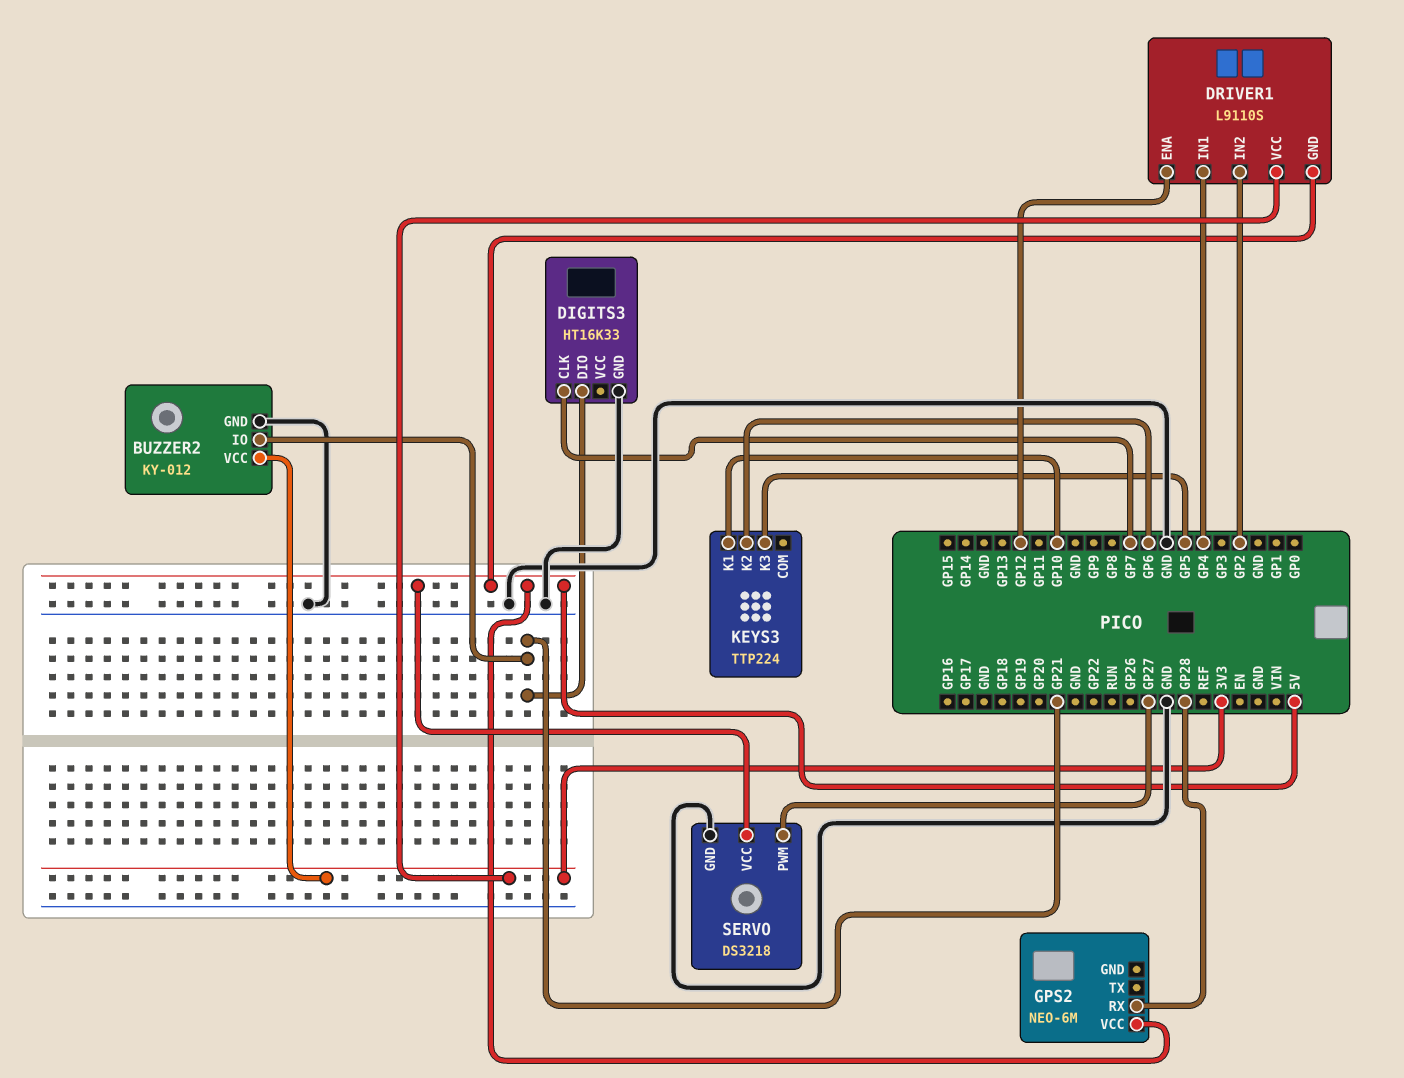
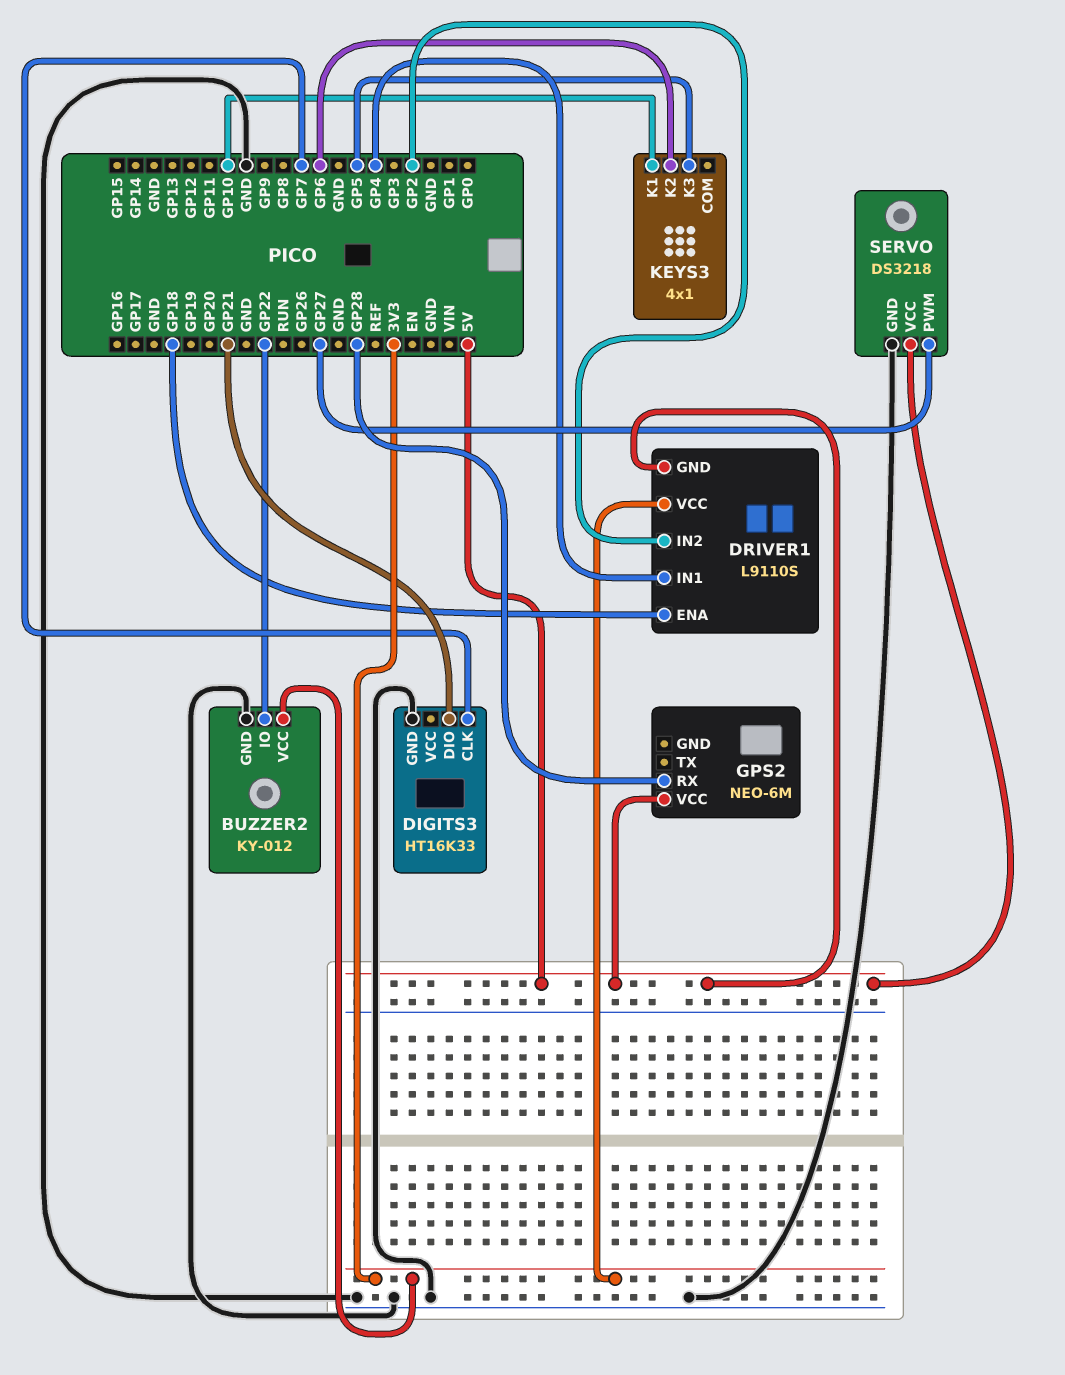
BUZZER2 pin IO: GP21 -> GP22
DRIVER1 pin ENA: GP12 -> GP18
KEYS3: TTP224 -> 4x1

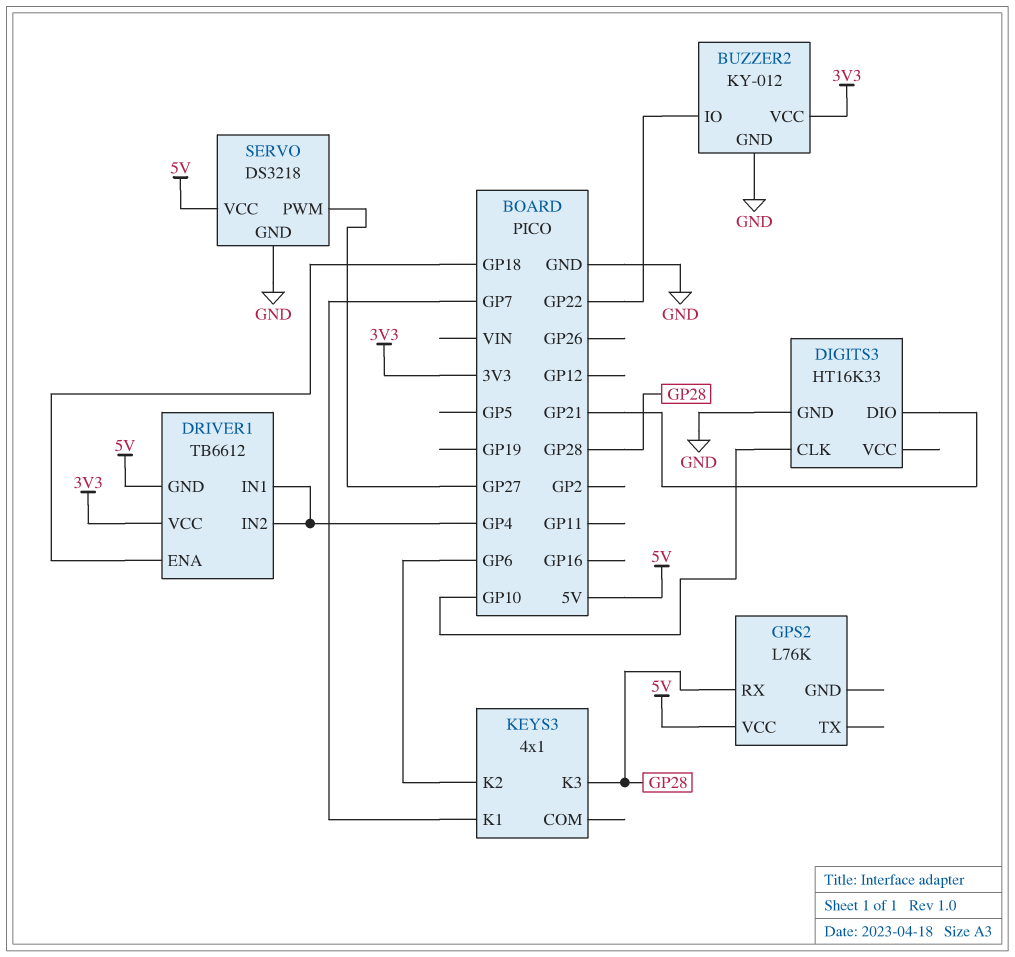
DIGITS3 pin CLK: GP7 -> GP10
DRIVER1: L9110S -> TB6612
DRIVER1 pin IN2: GP2 -> GP4
GPS2: NEO-6M -> L76K
KEYS3 pin K1: GP10 -> GP7
KEYS3 pin K3: GP5 -> GP28

